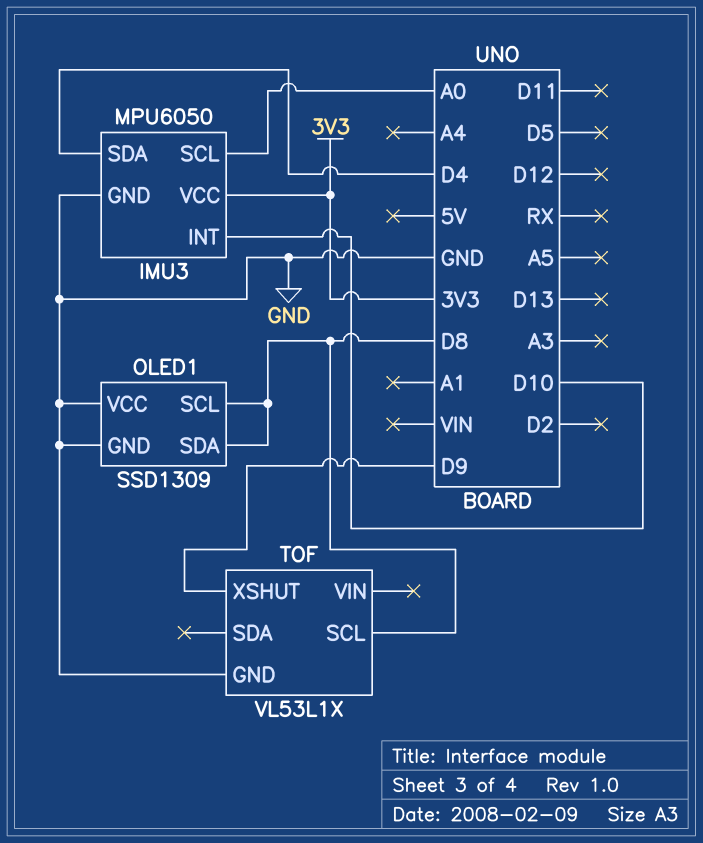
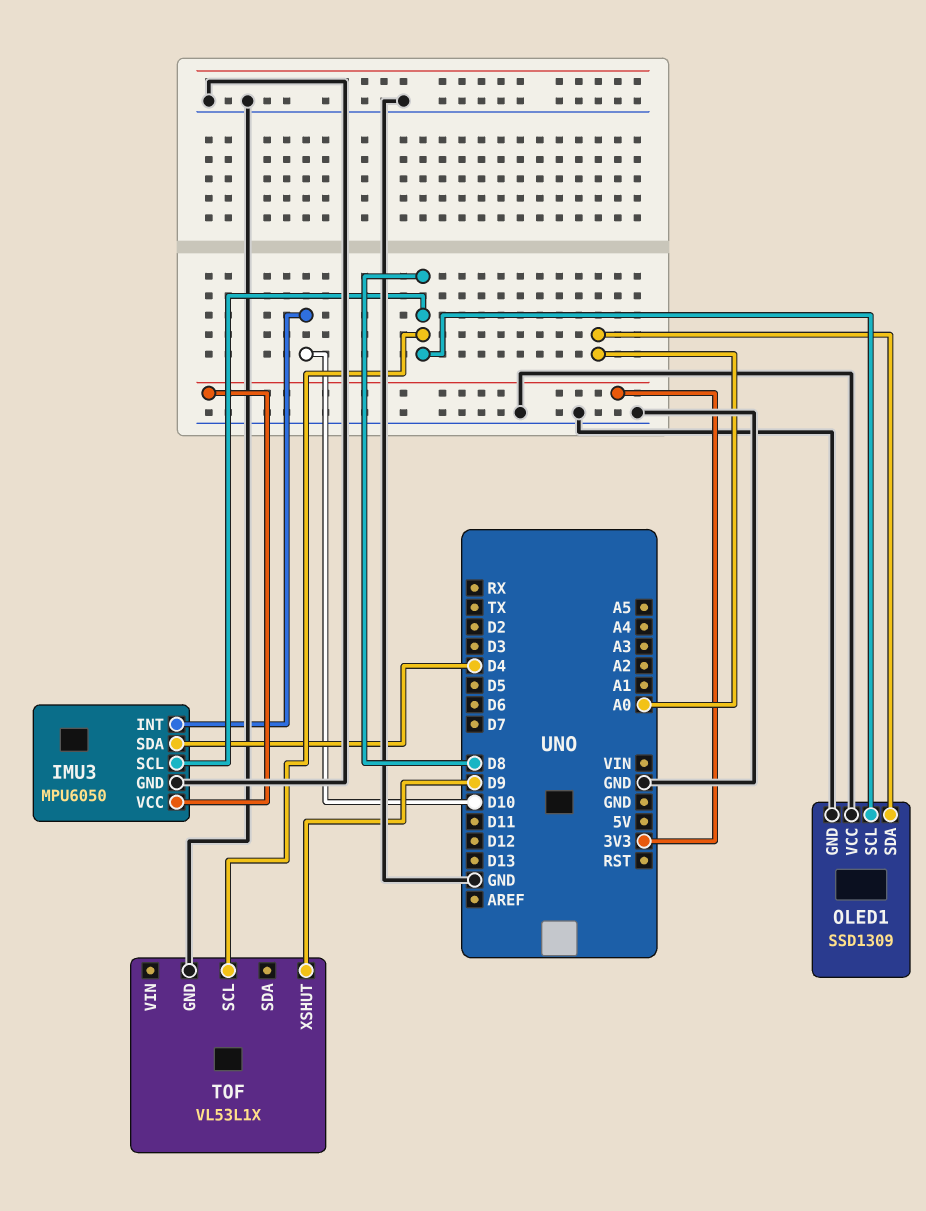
IMU3 pin SCL: A0 -> D8
OLED1 pin SDA: D8 -> A0

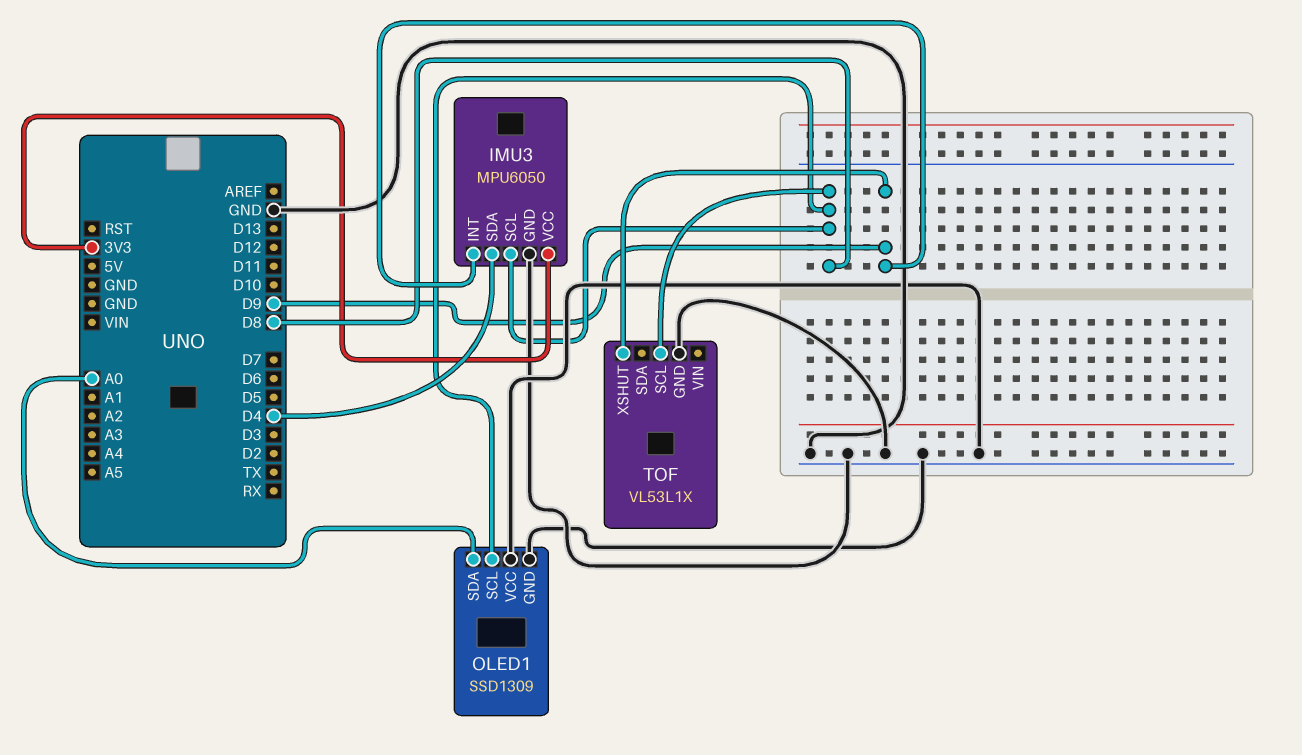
IMU3 pin INT: D10 -> D9

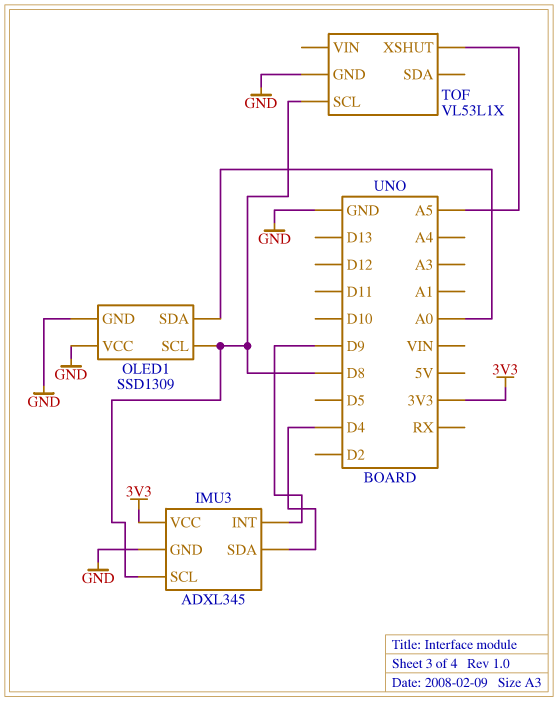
IMU3: MPU6050 -> ADXL345
TOF pin XSHUT: D9 -> A5

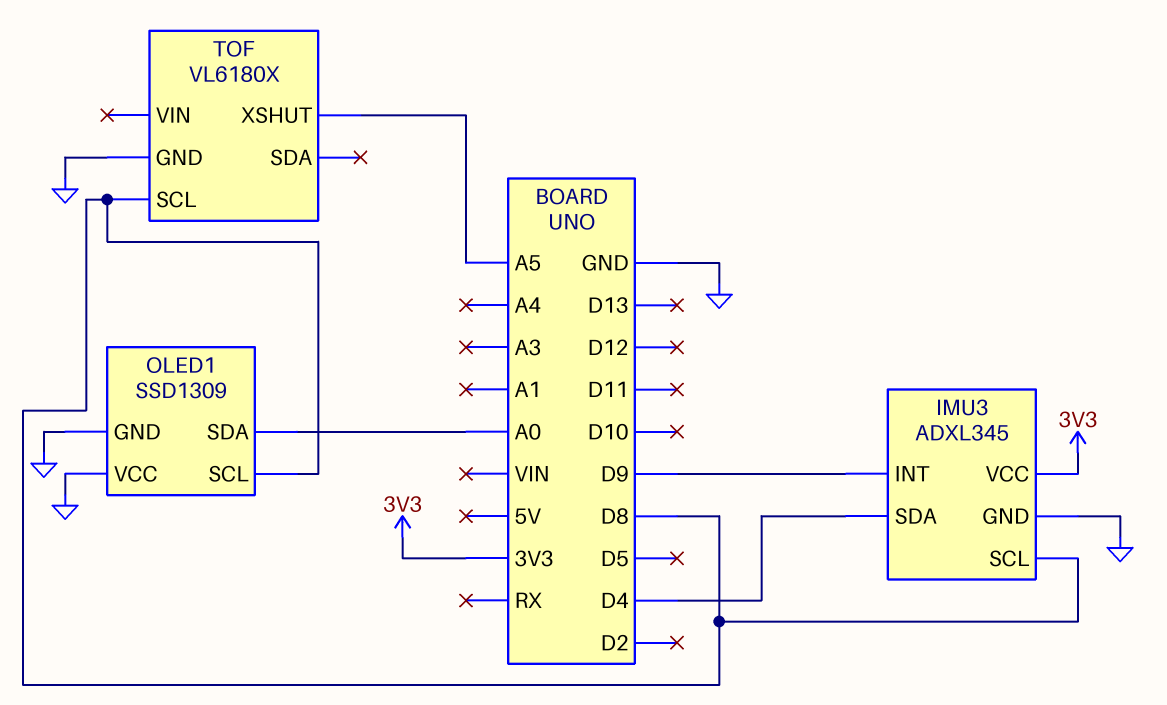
TOF: VL53L1X -> VL6180X

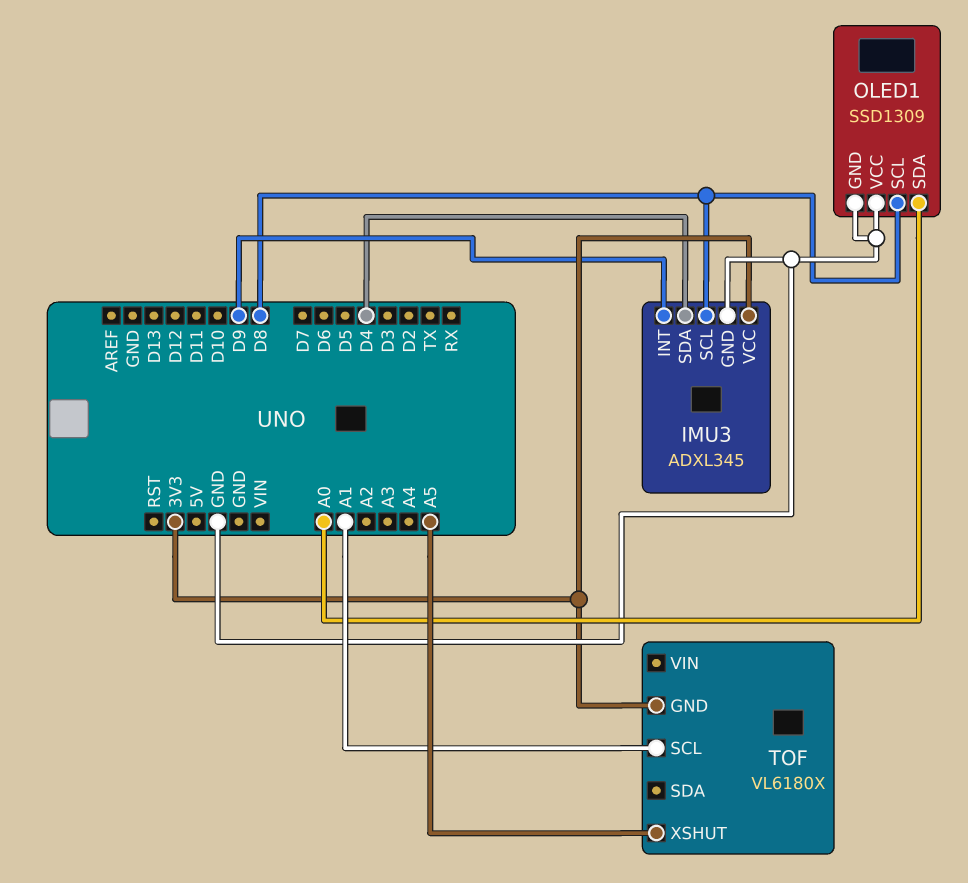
TOF pin GND: GND -> 3V3
TOF pin SCL: D8 -> A1

